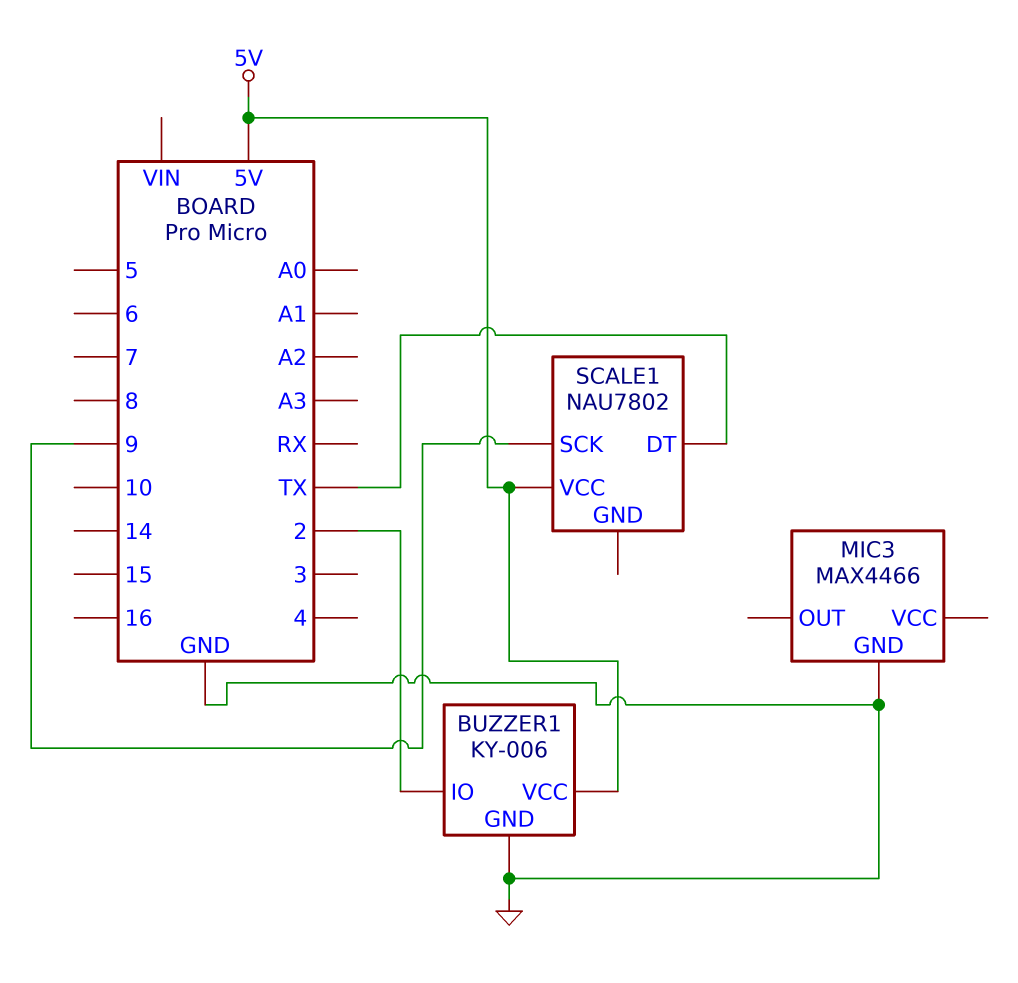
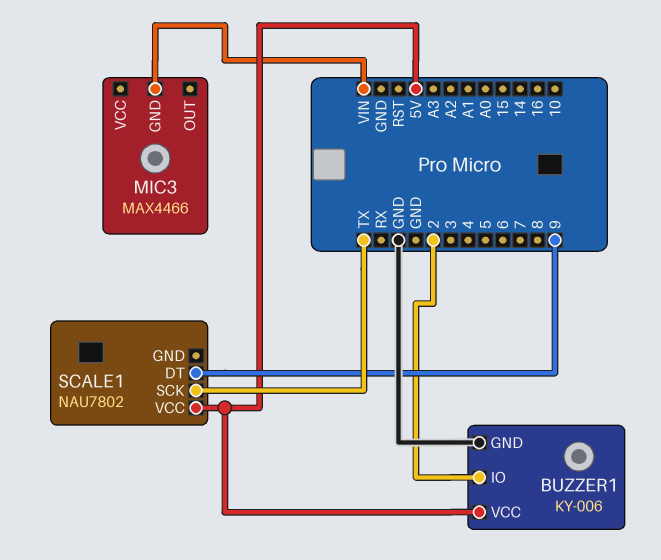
MIC3 pin GND: GND -> VIN
SCALE1 pin DT: TX -> 9
SCALE1 pin SCK: 9 -> TX

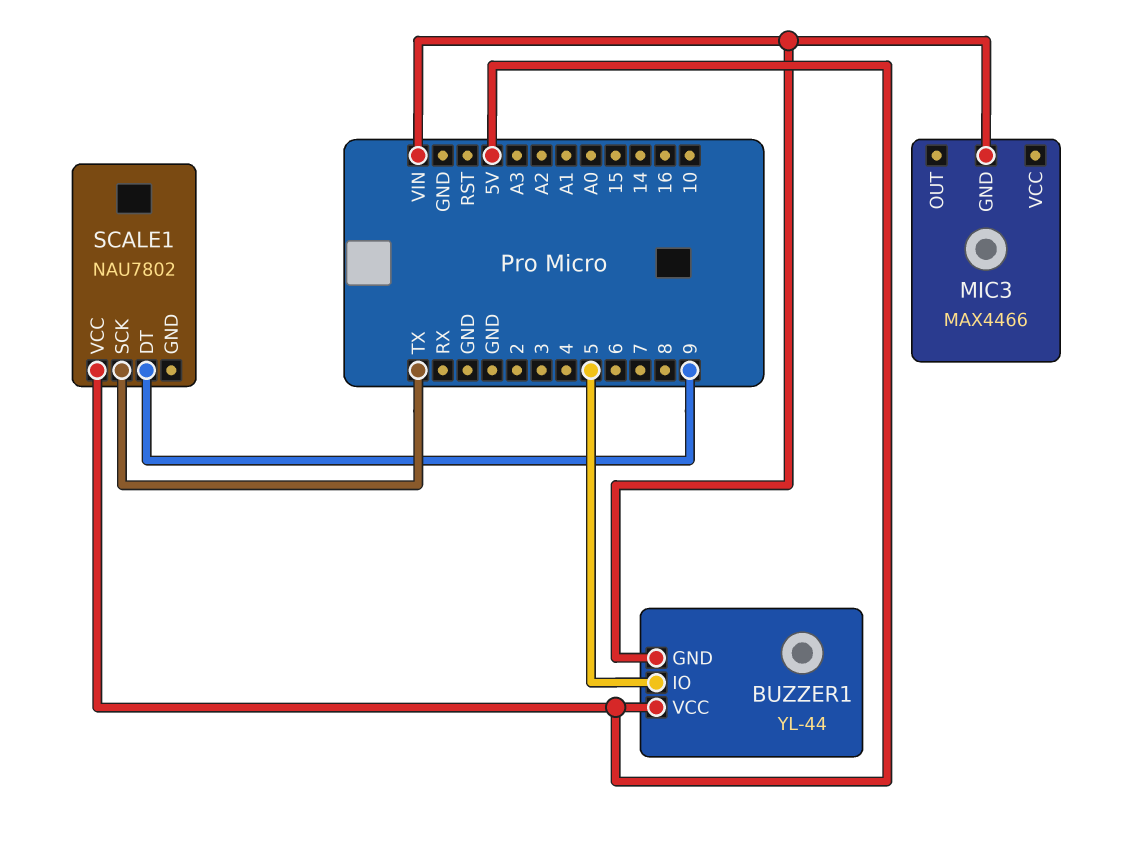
BUZZER1: KY-006 -> YL-44
BUZZER1 pin GND: GND -> VIN
BUZZER1 pin IO: 2 -> 5

